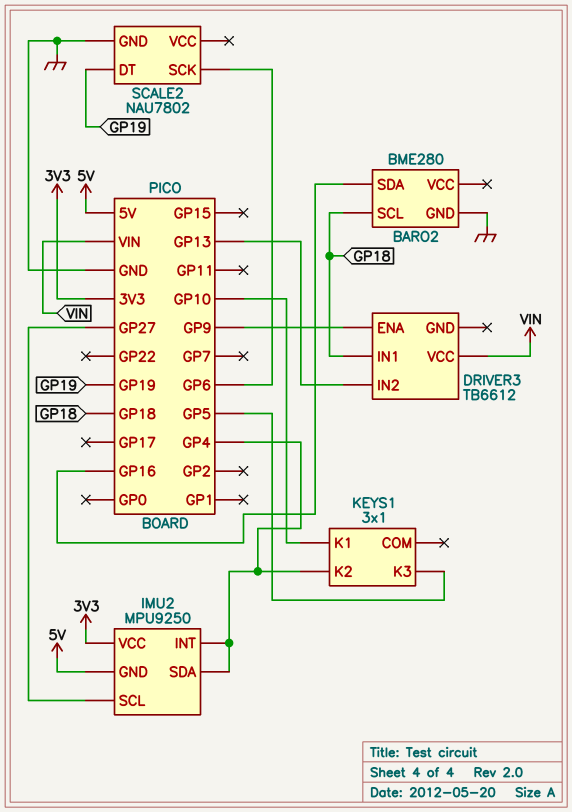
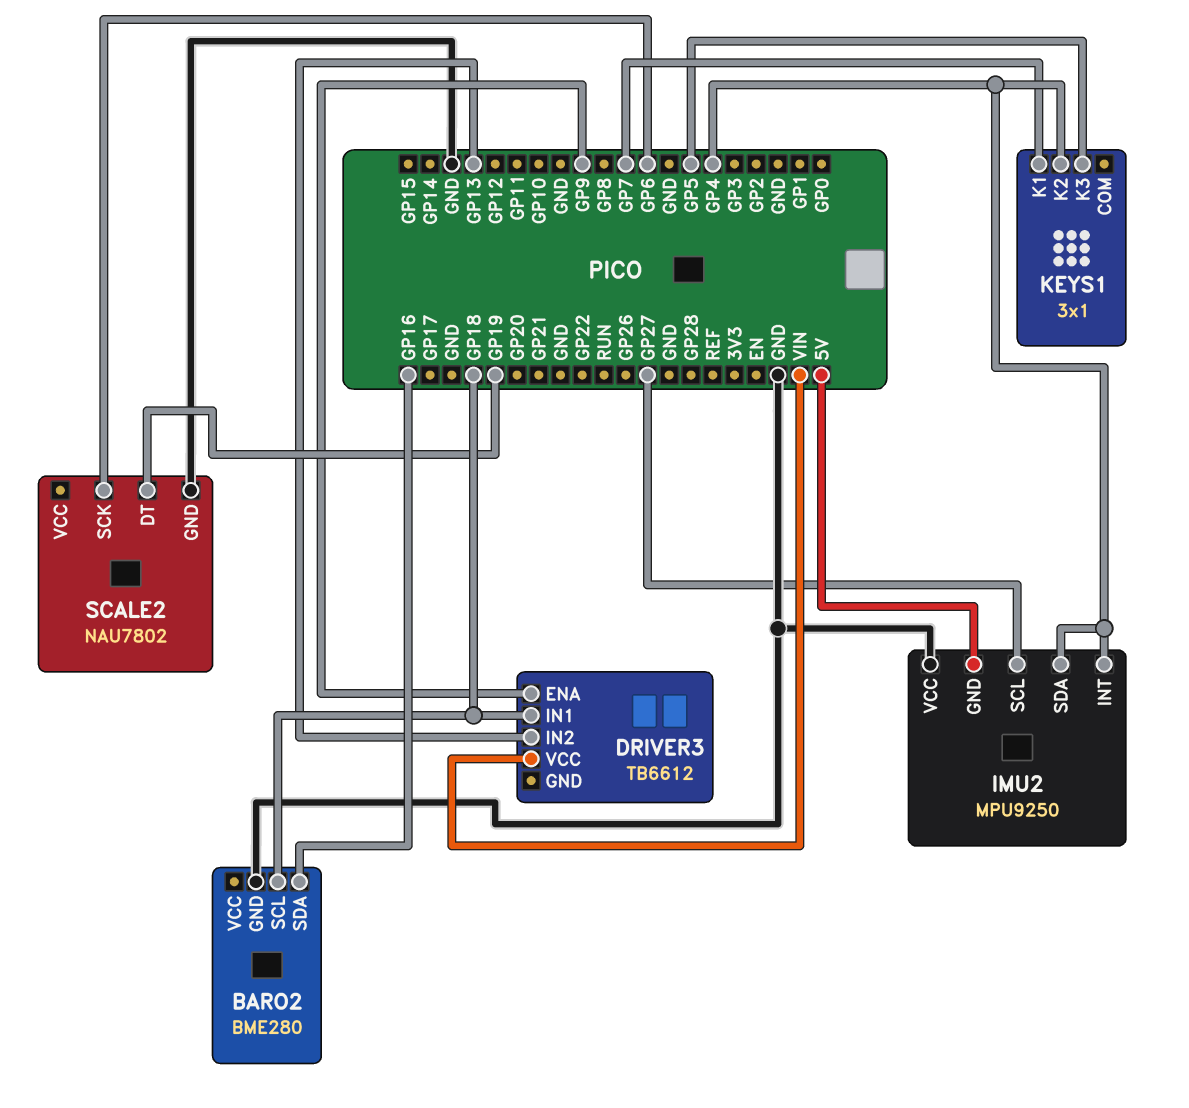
IMU2 pin VCC: 3V3 -> GND
KEYS1 pin K1: GP10 -> GP7

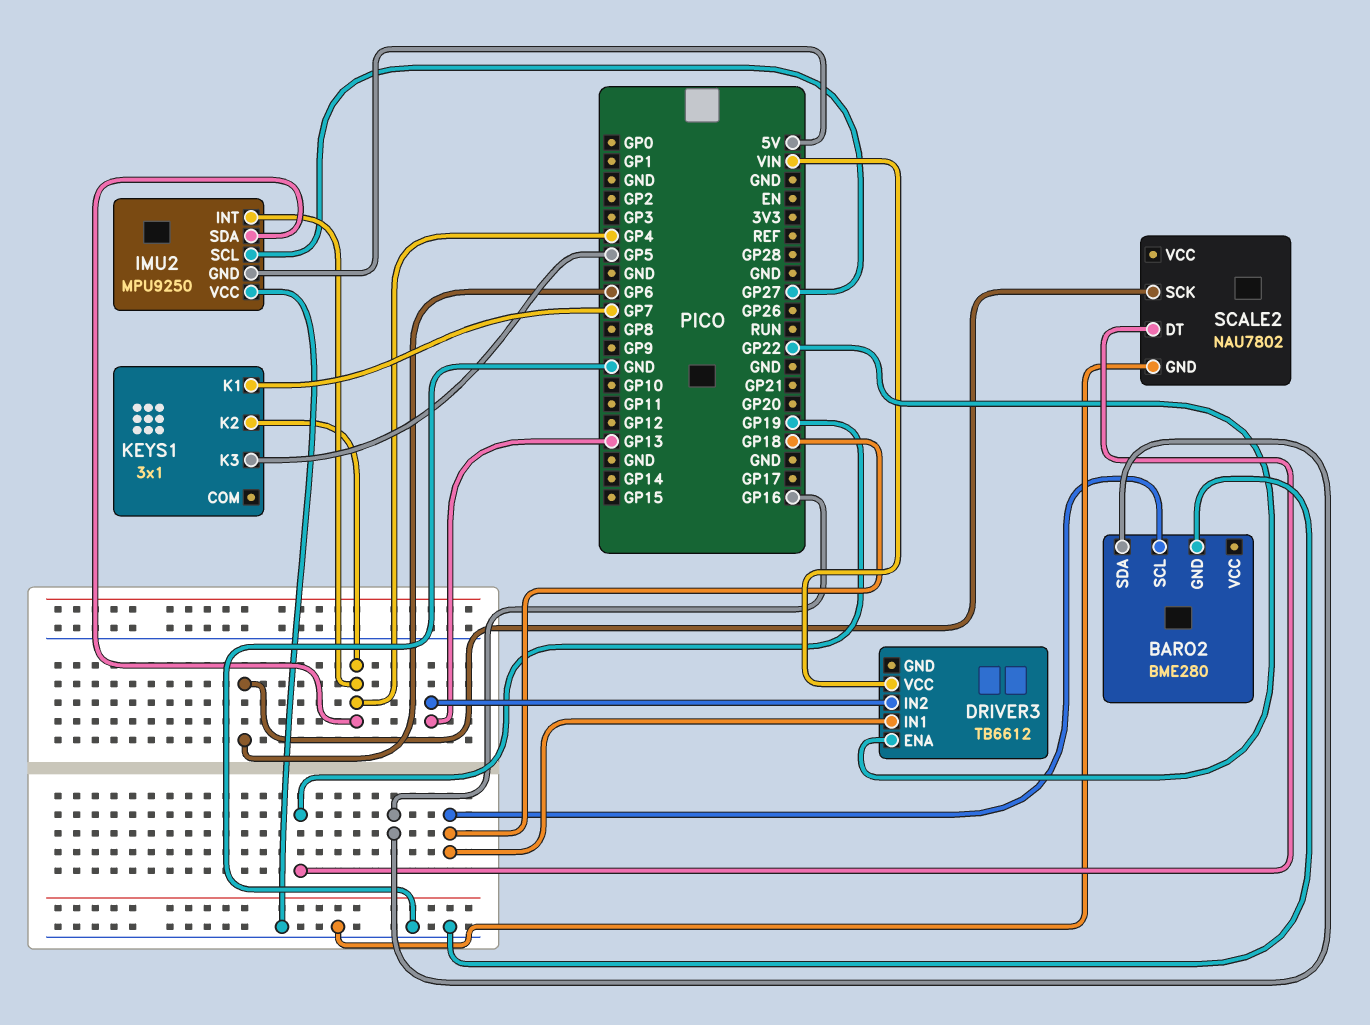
DRIVER3 pin ENA: GP9 -> GP22

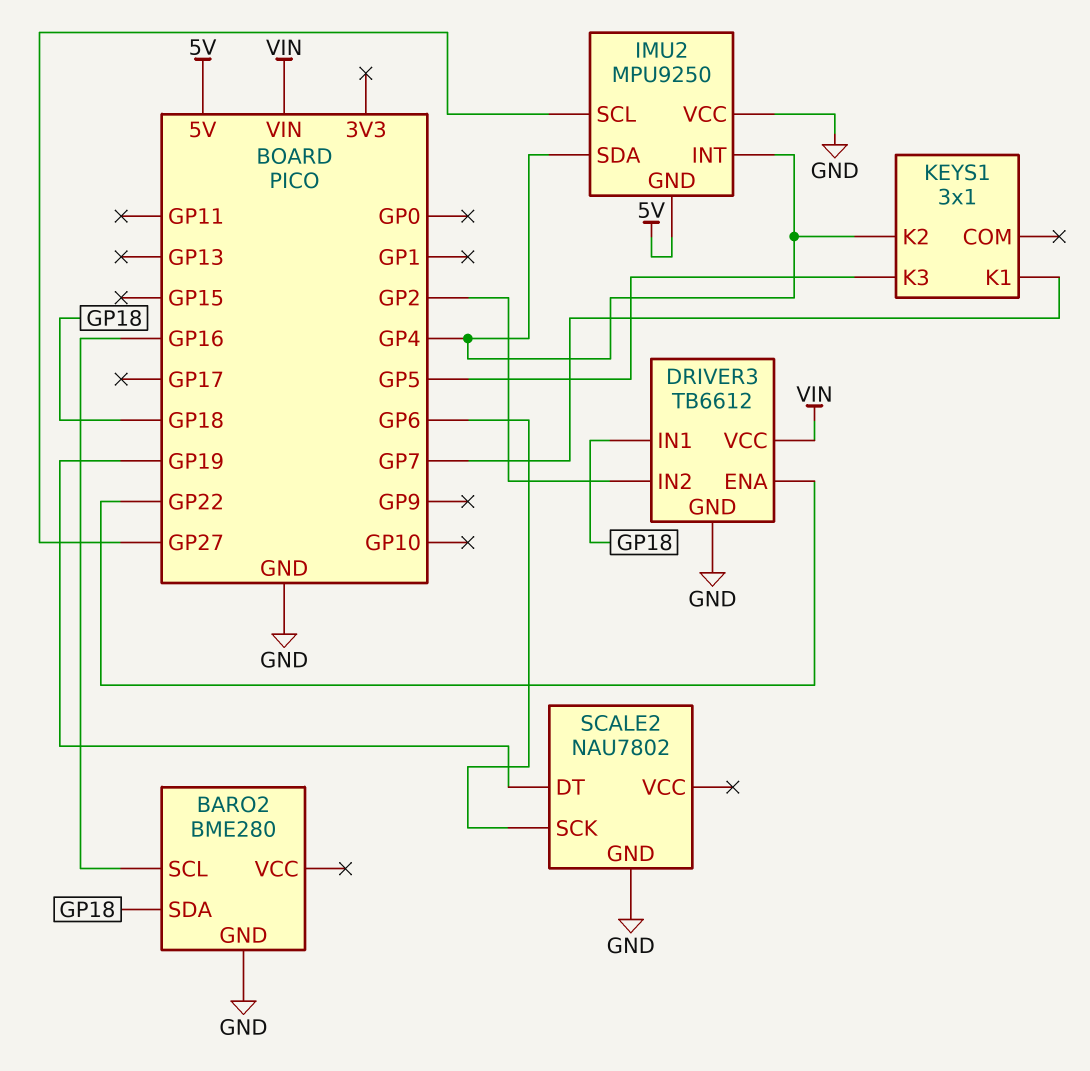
BARO2 pin SCL: GP18 -> GP16
BARO2 pin SDA: GP16 -> GP18
DRIVER3 pin GND: none -> GND
DRIVER3 pin IN2: GP13 -> GP2

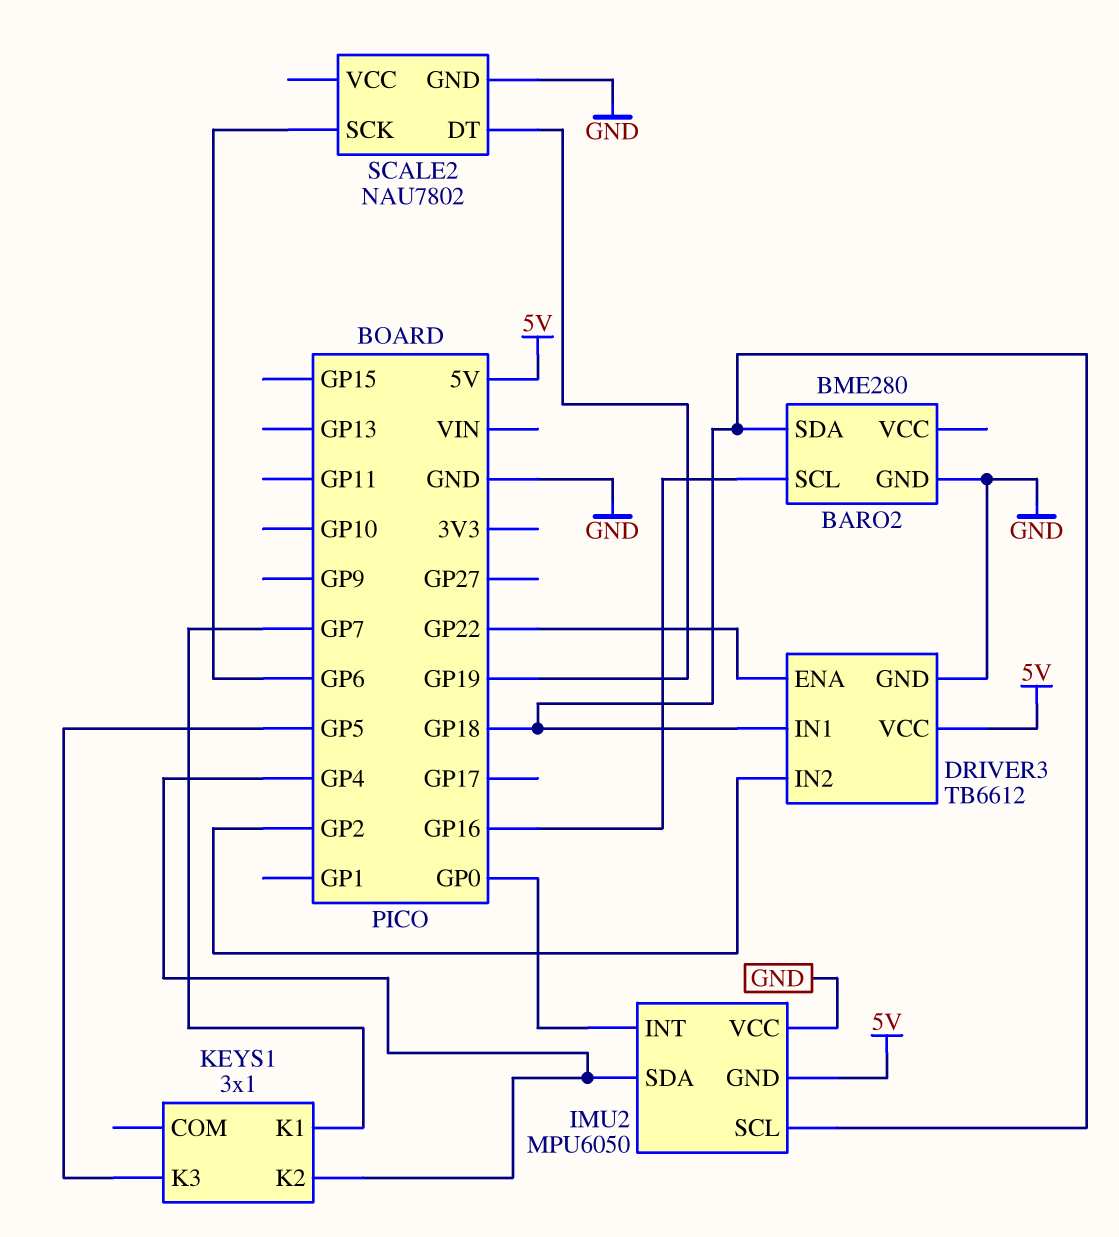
DRIVER3 pin VCC: VIN -> 5V
IMU2: MPU9250 -> MPU6050
IMU2 pin INT: GP4 -> GP0
IMU2 pin SCL: GP27 -> GP18

